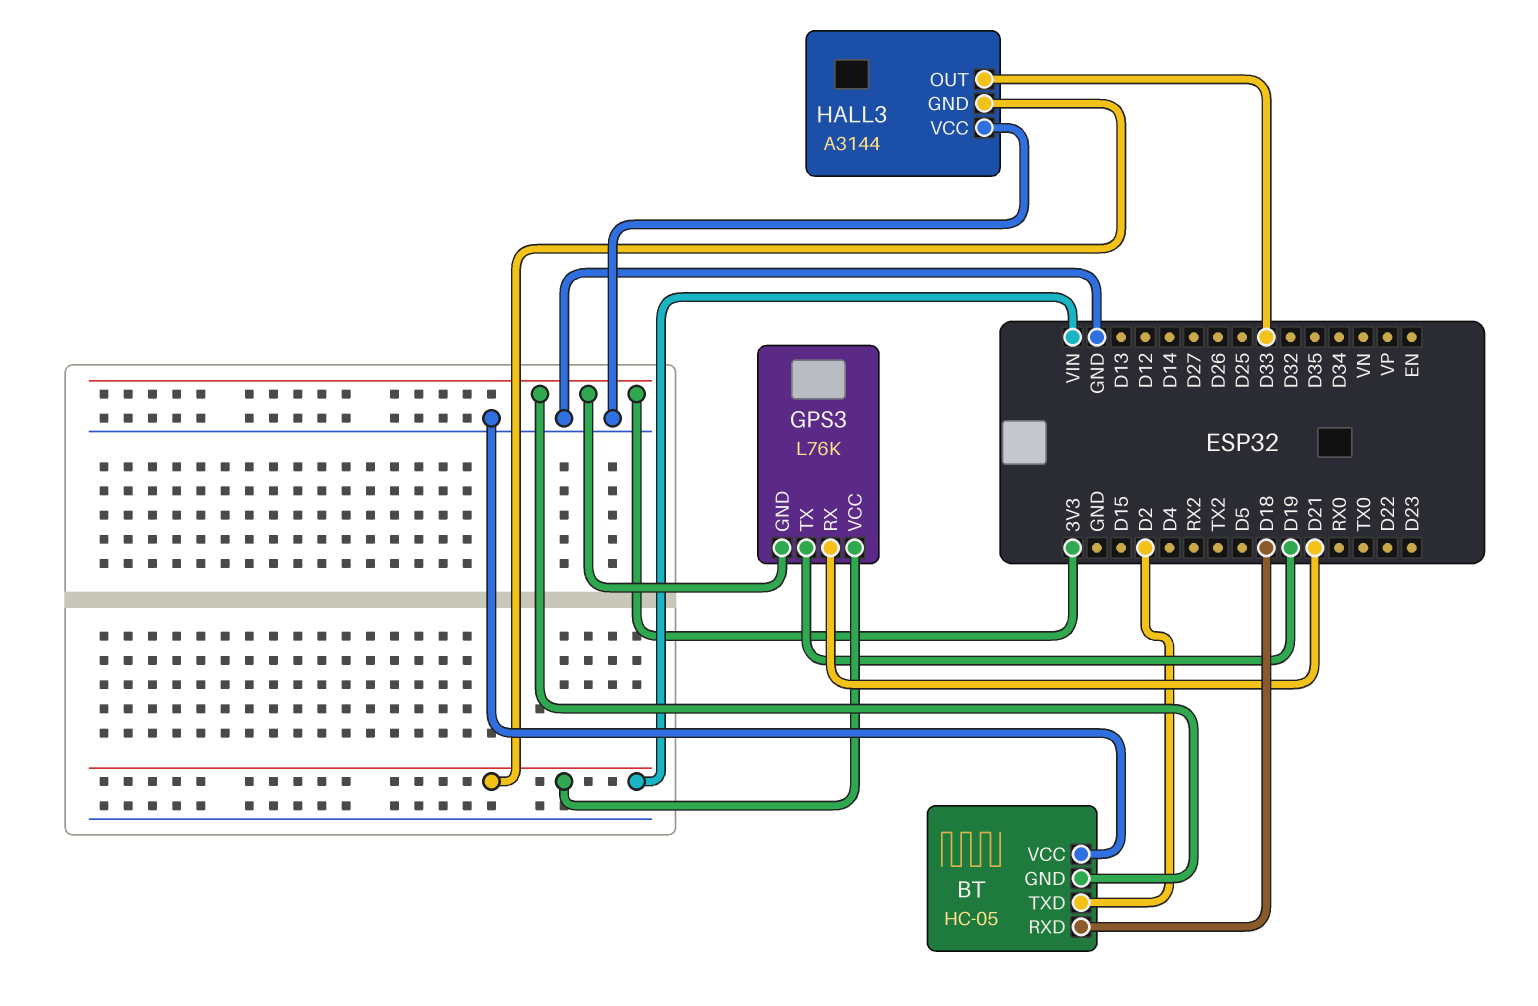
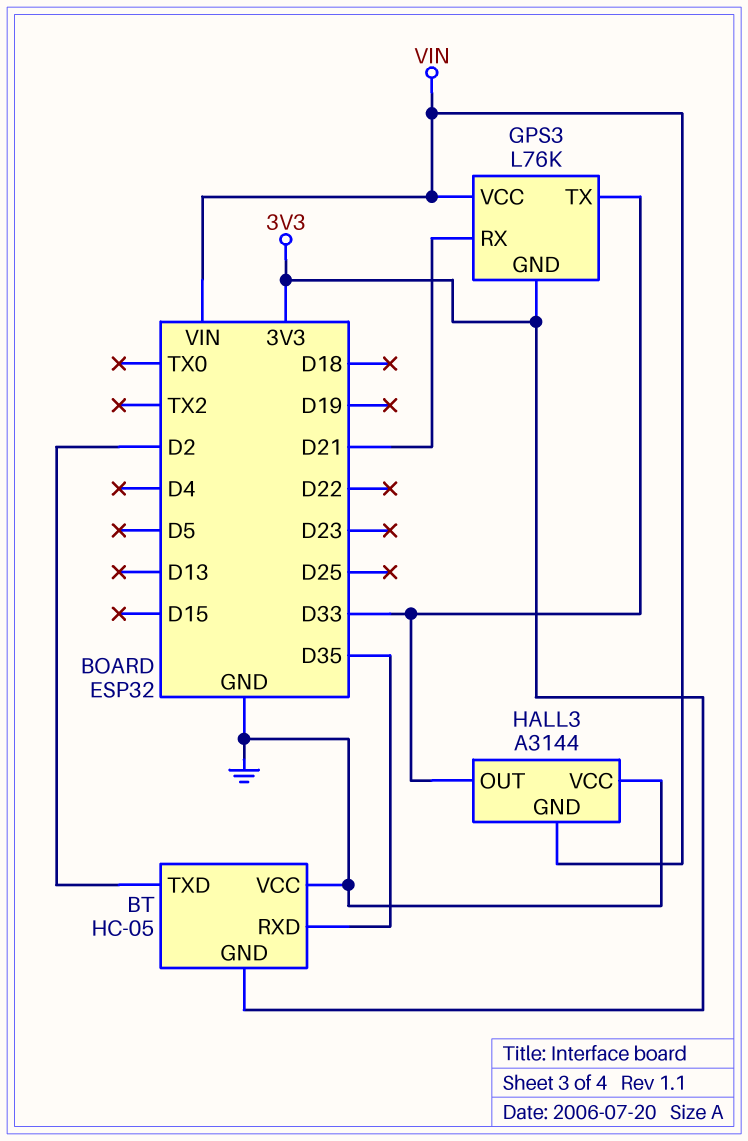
BT pin RXD: D18 -> D35
GPS3 pin TX: D19 -> D33

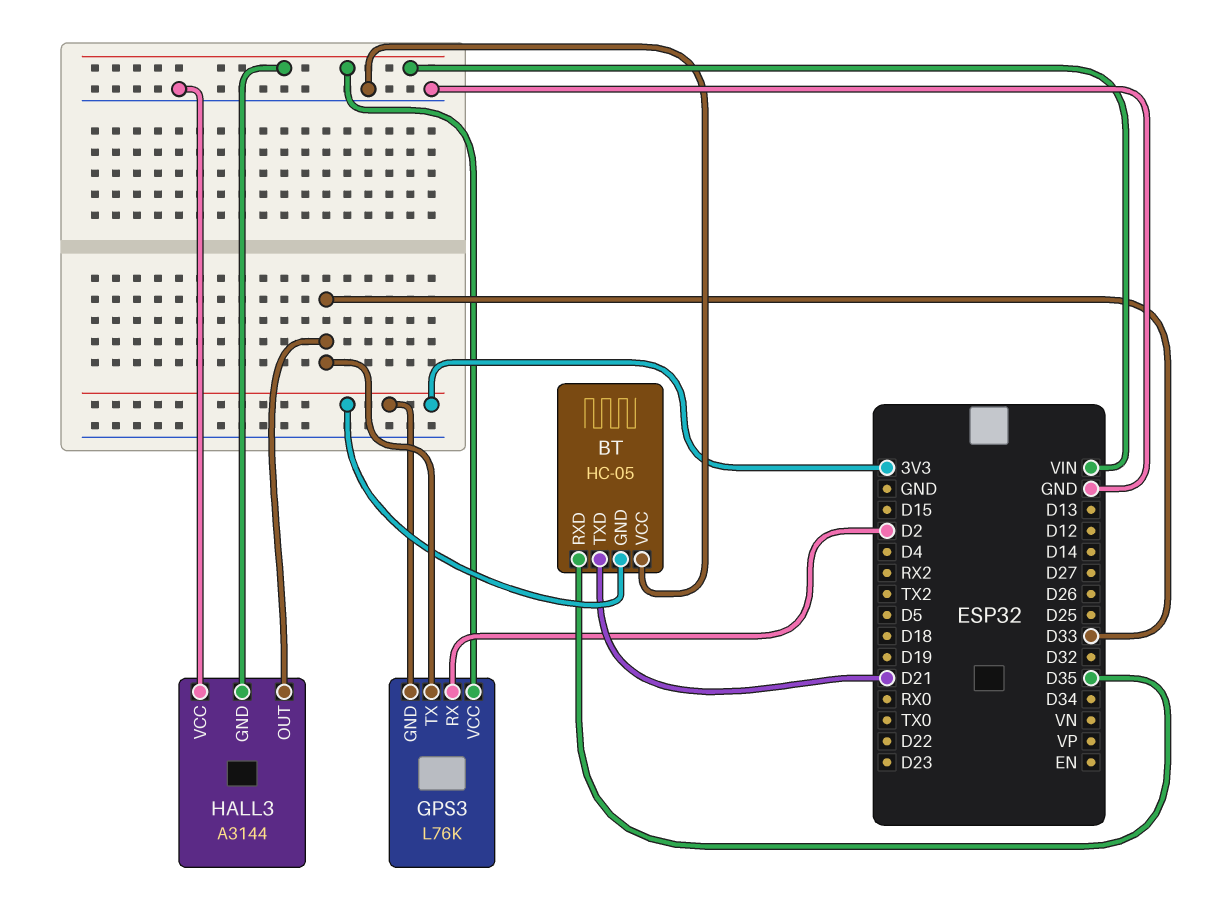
BT pin TXD: D2 -> D21
GPS3 pin RX: D21 -> D2

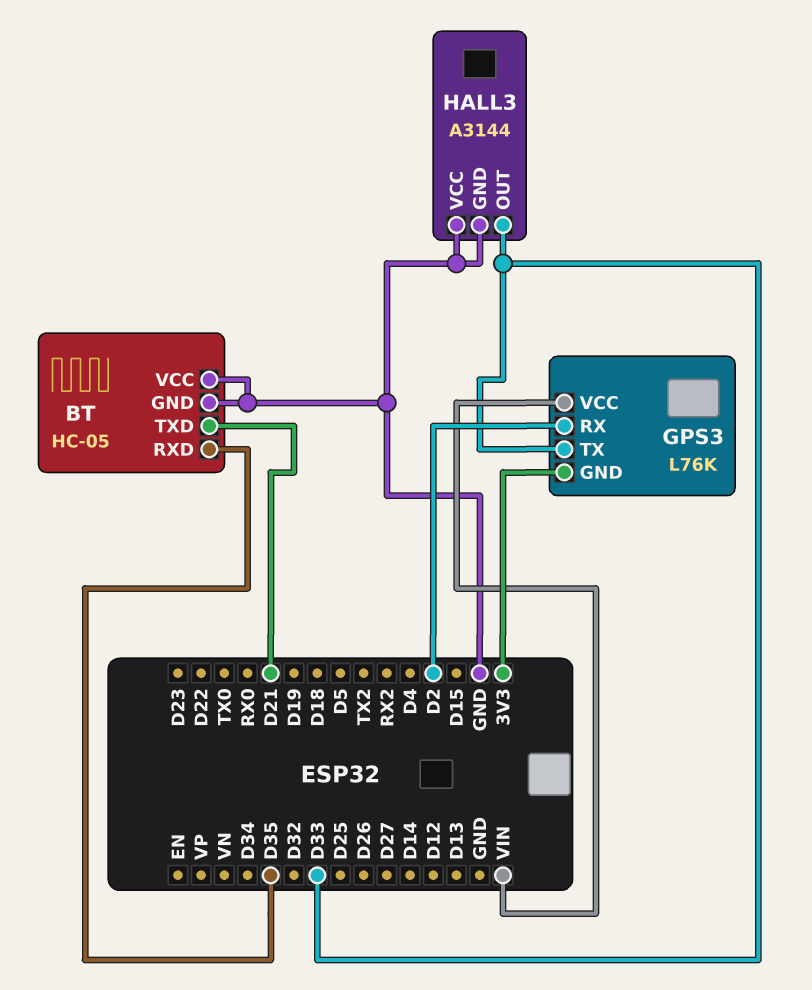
BT pin GND: 3V3 -> GND
HALL3 pin GND: VIN -> GND

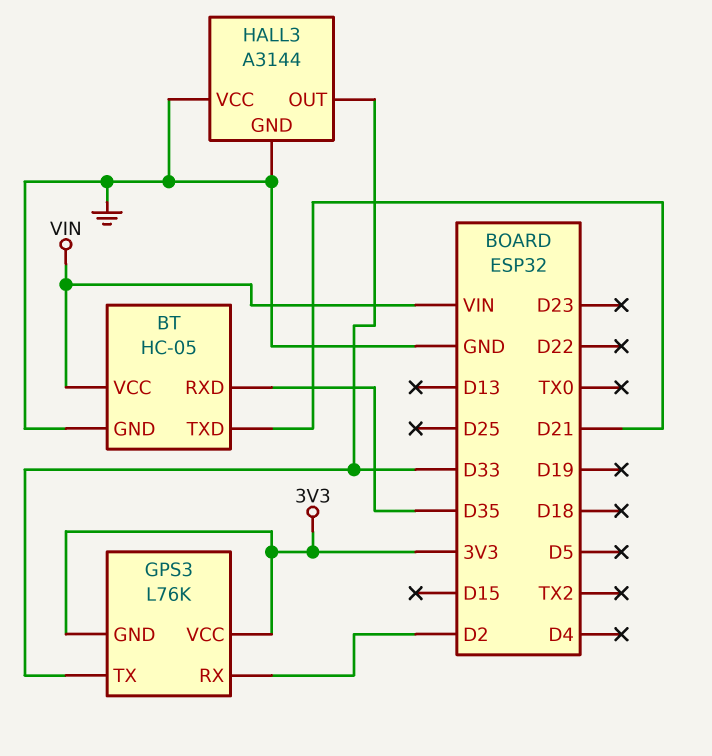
BT pin VCC: GND -> VIN
GPS3 pin VCC: VIN -> 3V3

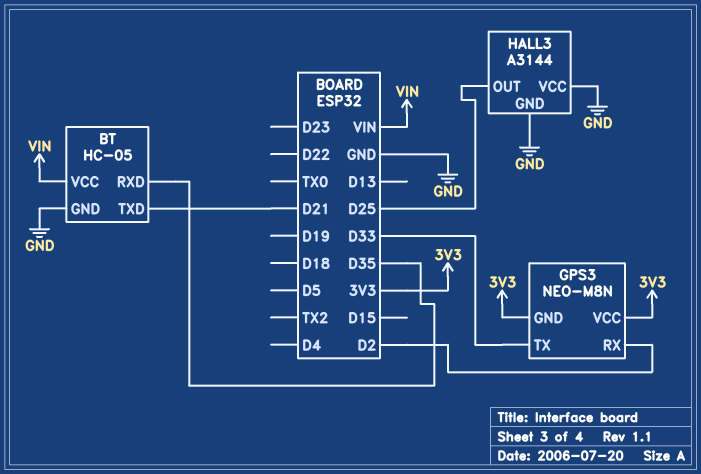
GPS3: L76K -> NEO-M8N
HALL3 pin OUT: D33 -> D25

